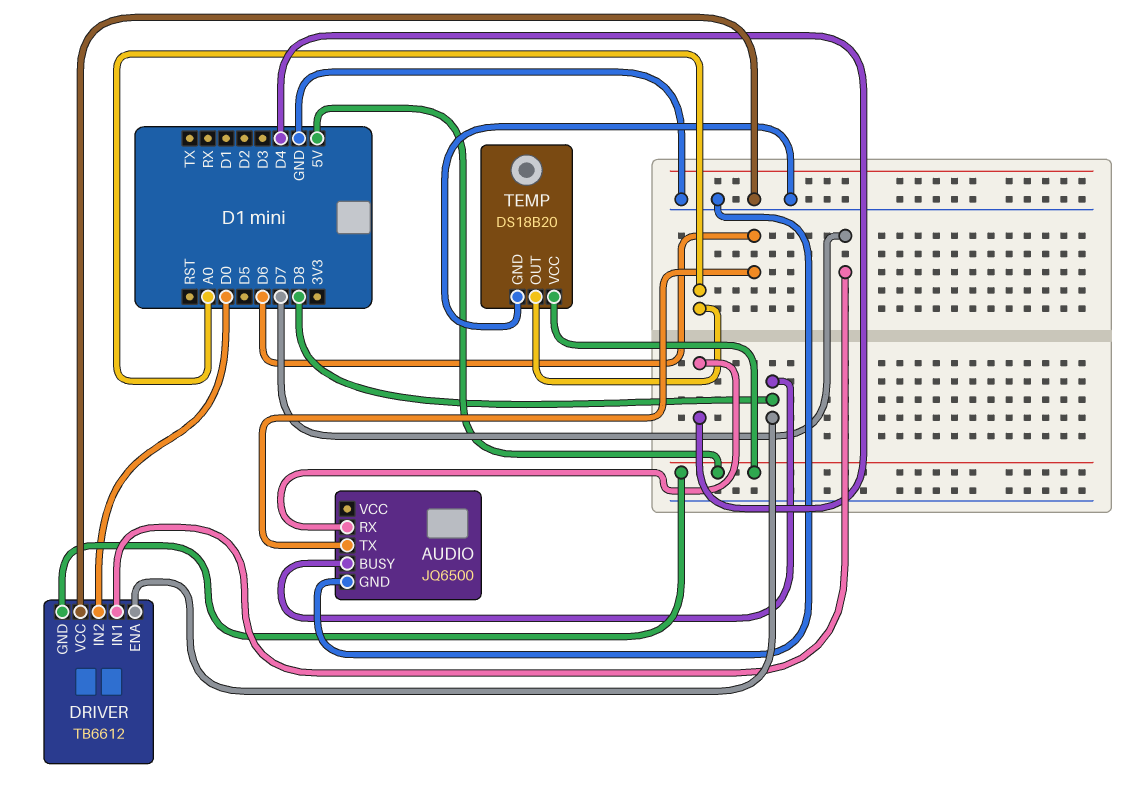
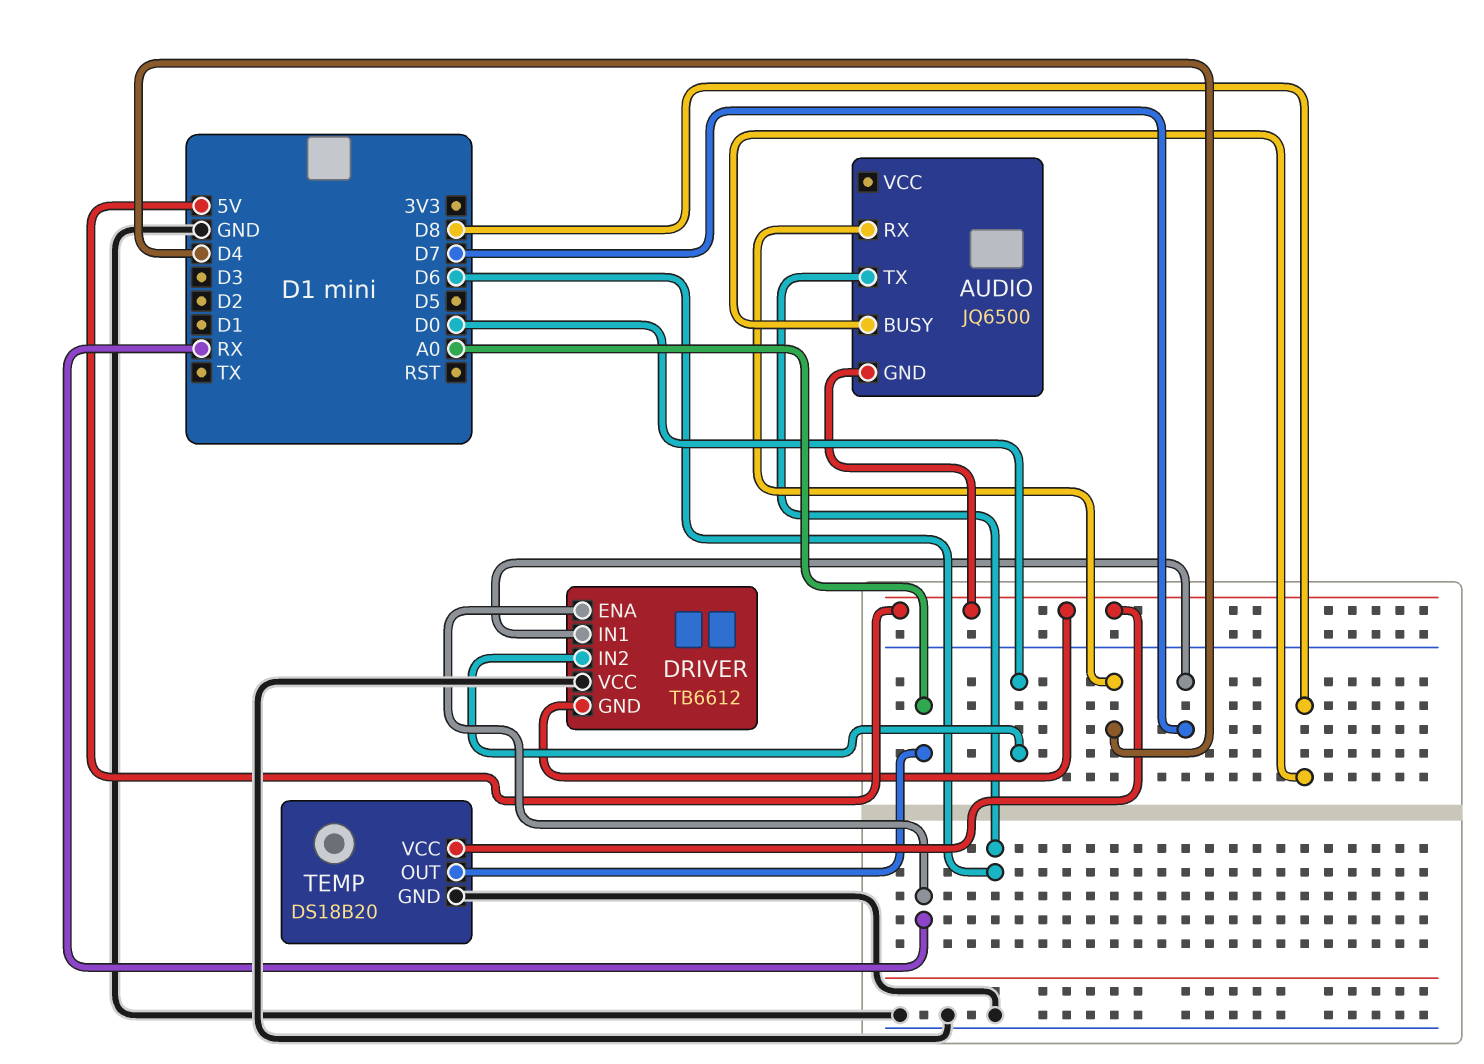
AUDIO pin GND: GND -> 5V
DRIVER pin ENA: D8 -> RX

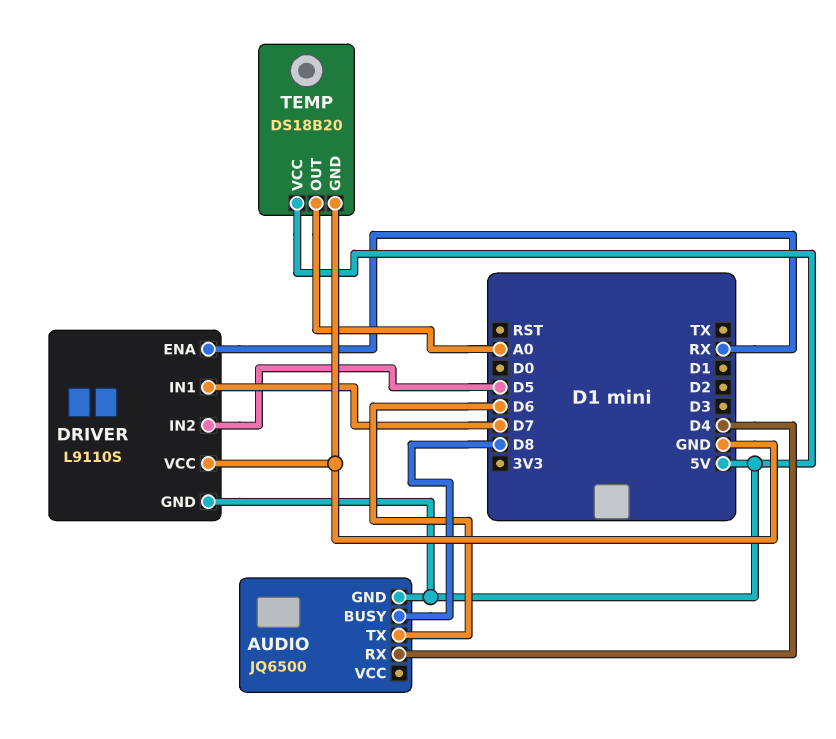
DRIVER: TB6612 -> L9110S
DRIVER pin IN2: D0 -> D5

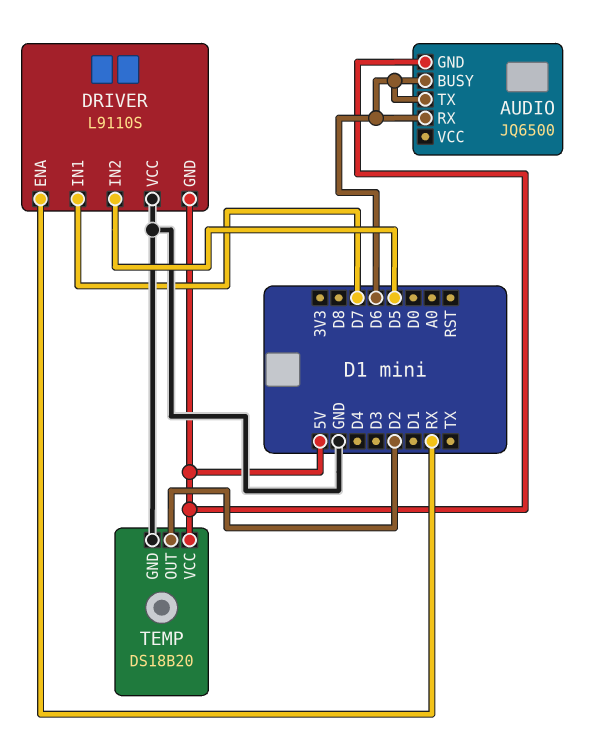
AUDIO pin BUSY: D8 -> D6
AUDIO pin RX: D4 -> D6
TEMP pin OUT: A0 -> D2

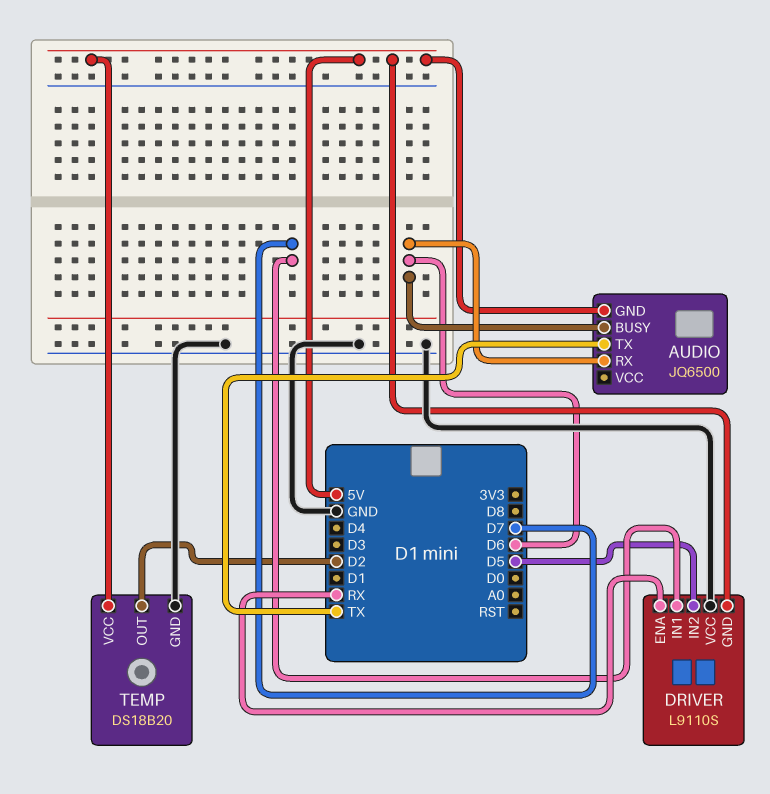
AUDIO pin TX: D6 -> TX

